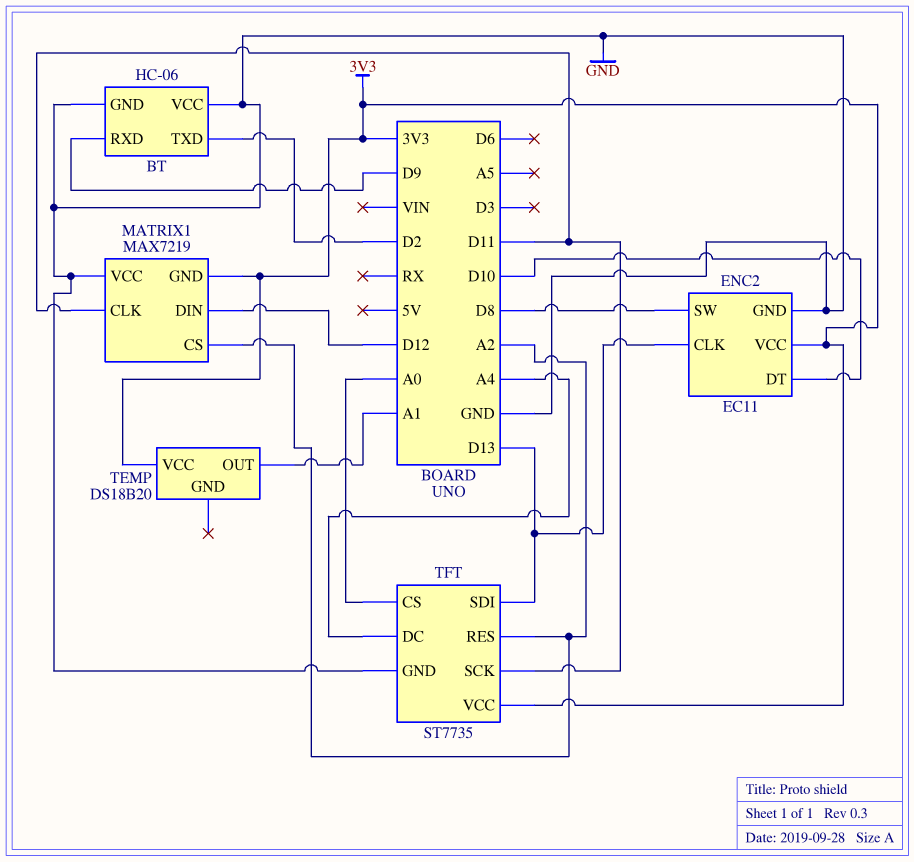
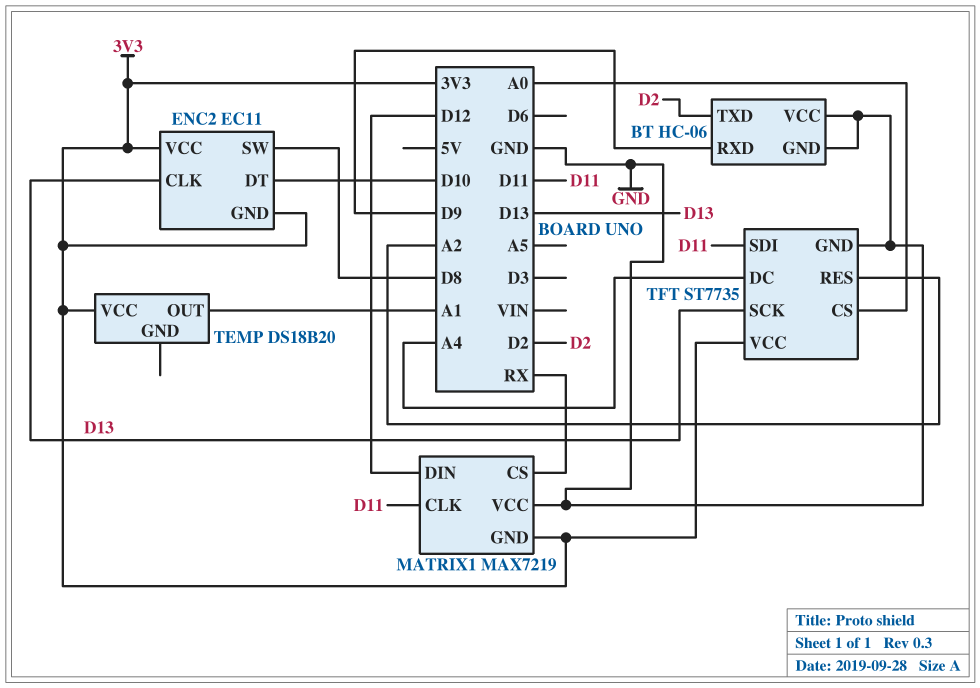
ENC2 pin GND: GND -> 3V3
MATRIX1 pin CS: A2 -> RX
TFT pin SCK: D11 -> D13
TFT pin SDI: D13 -> D11

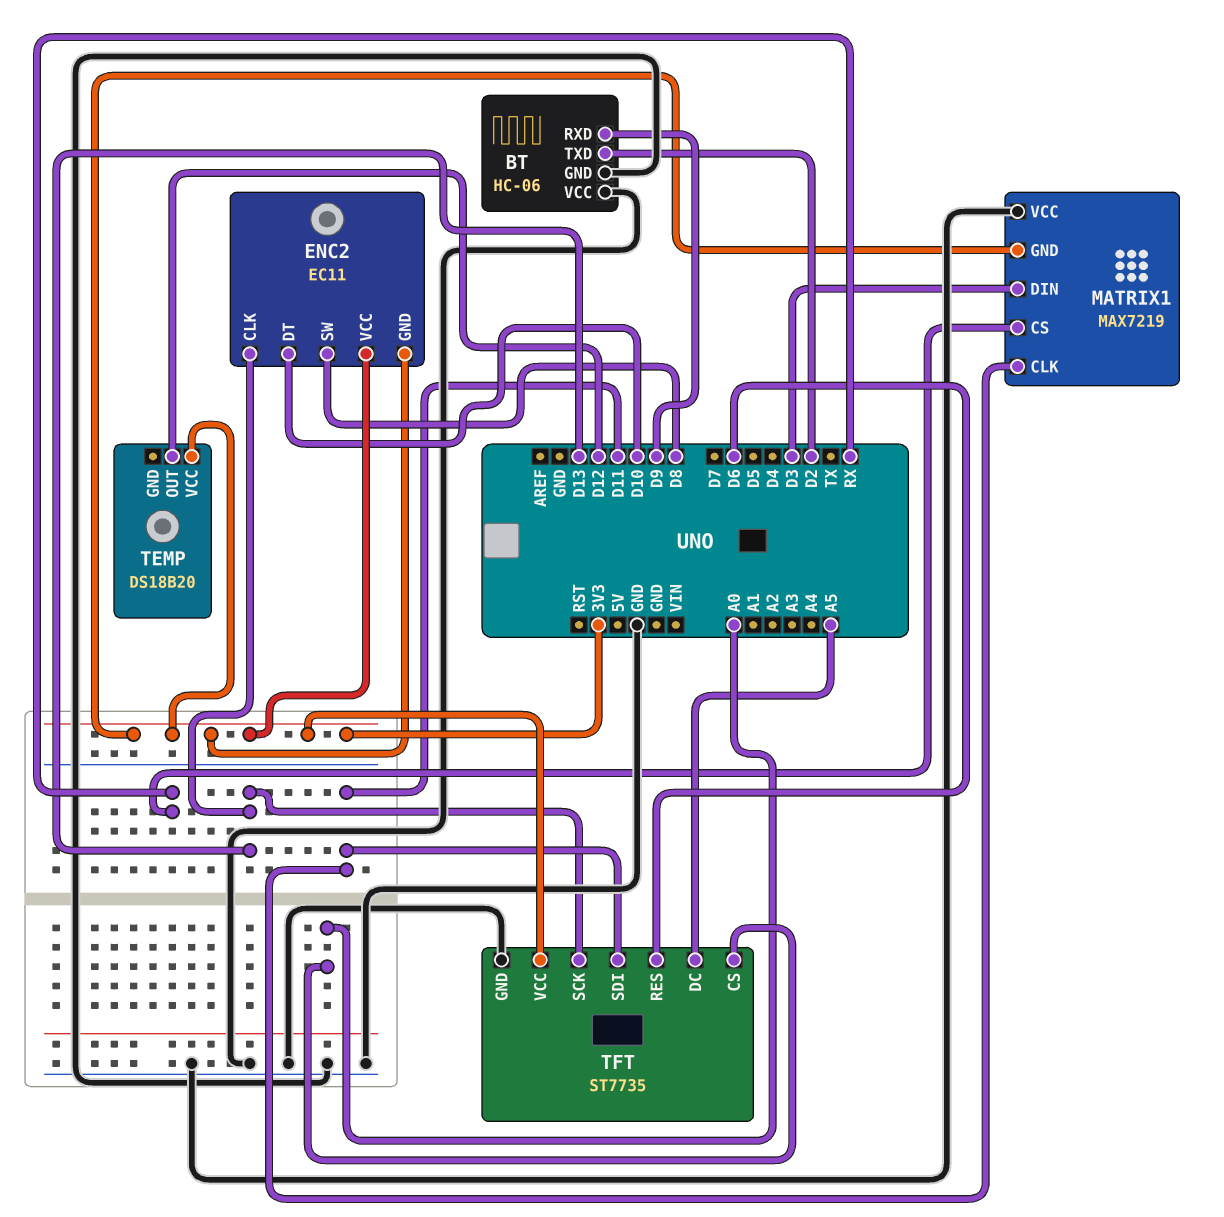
MATRIX1 pin DIN: D12 -> D3
TEMP pin OUT: A1 -> D12
TFT pin DC: A4 -> A5
TFT pin RES: A2 -> D6

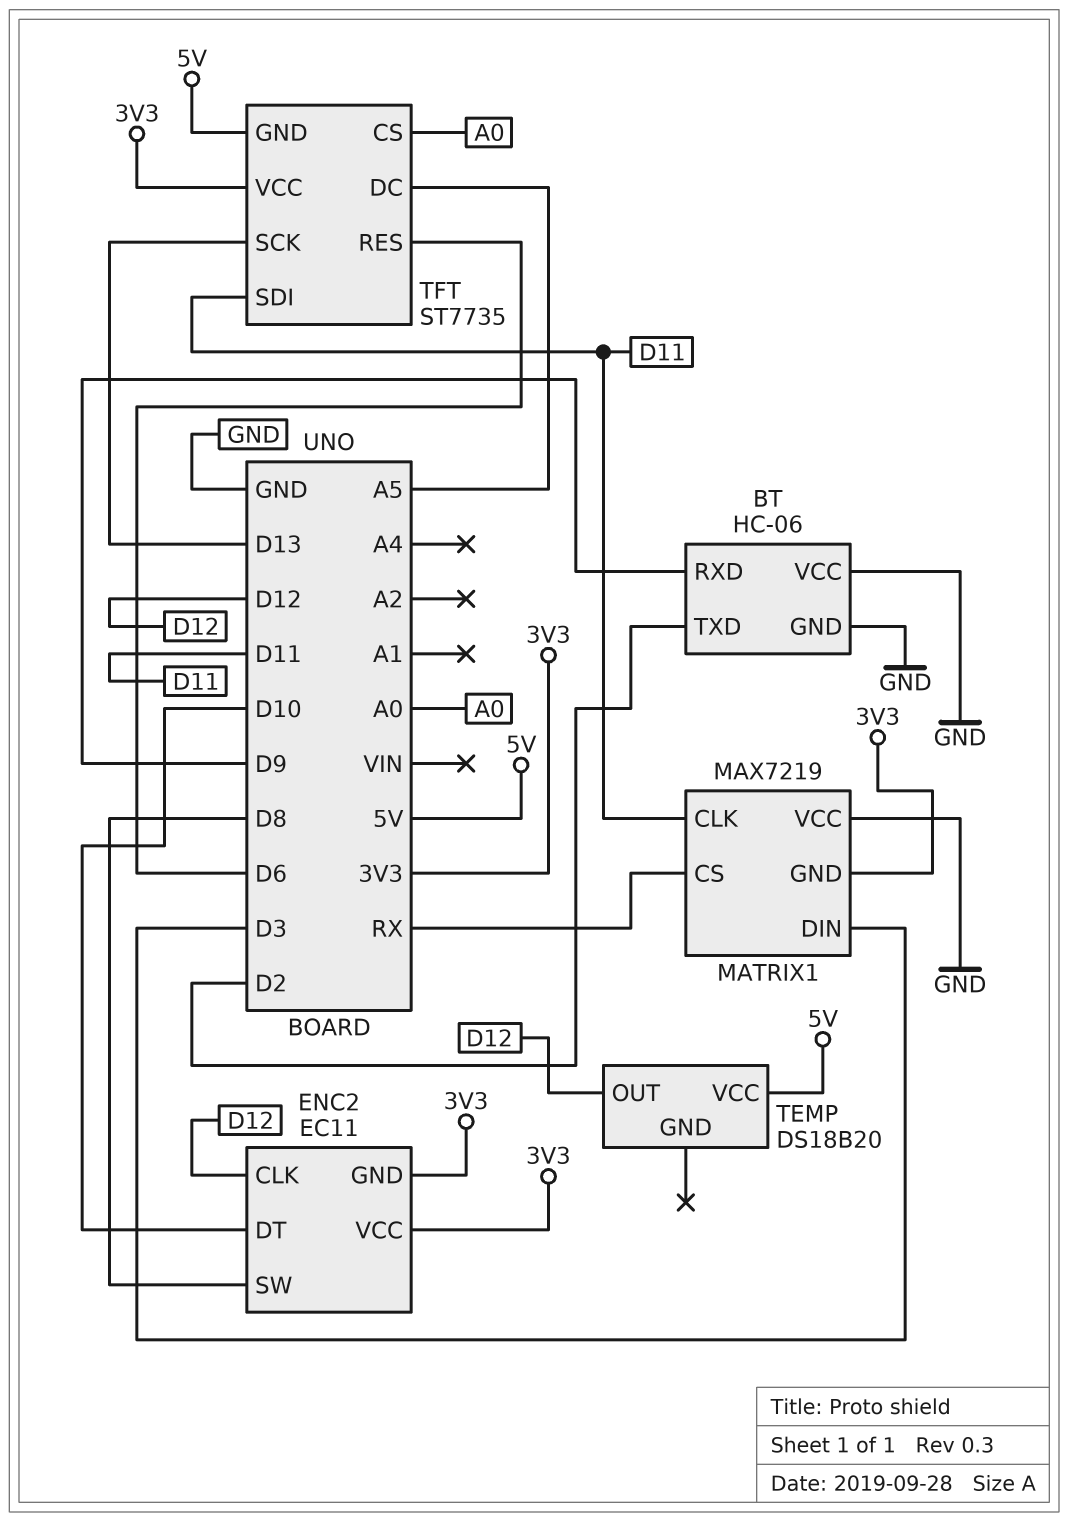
ENC2 pin CLK: D13 -> D12
TEMP pin VCC: 3V3 -> 5V
TFT pin GND: GND -> 5V

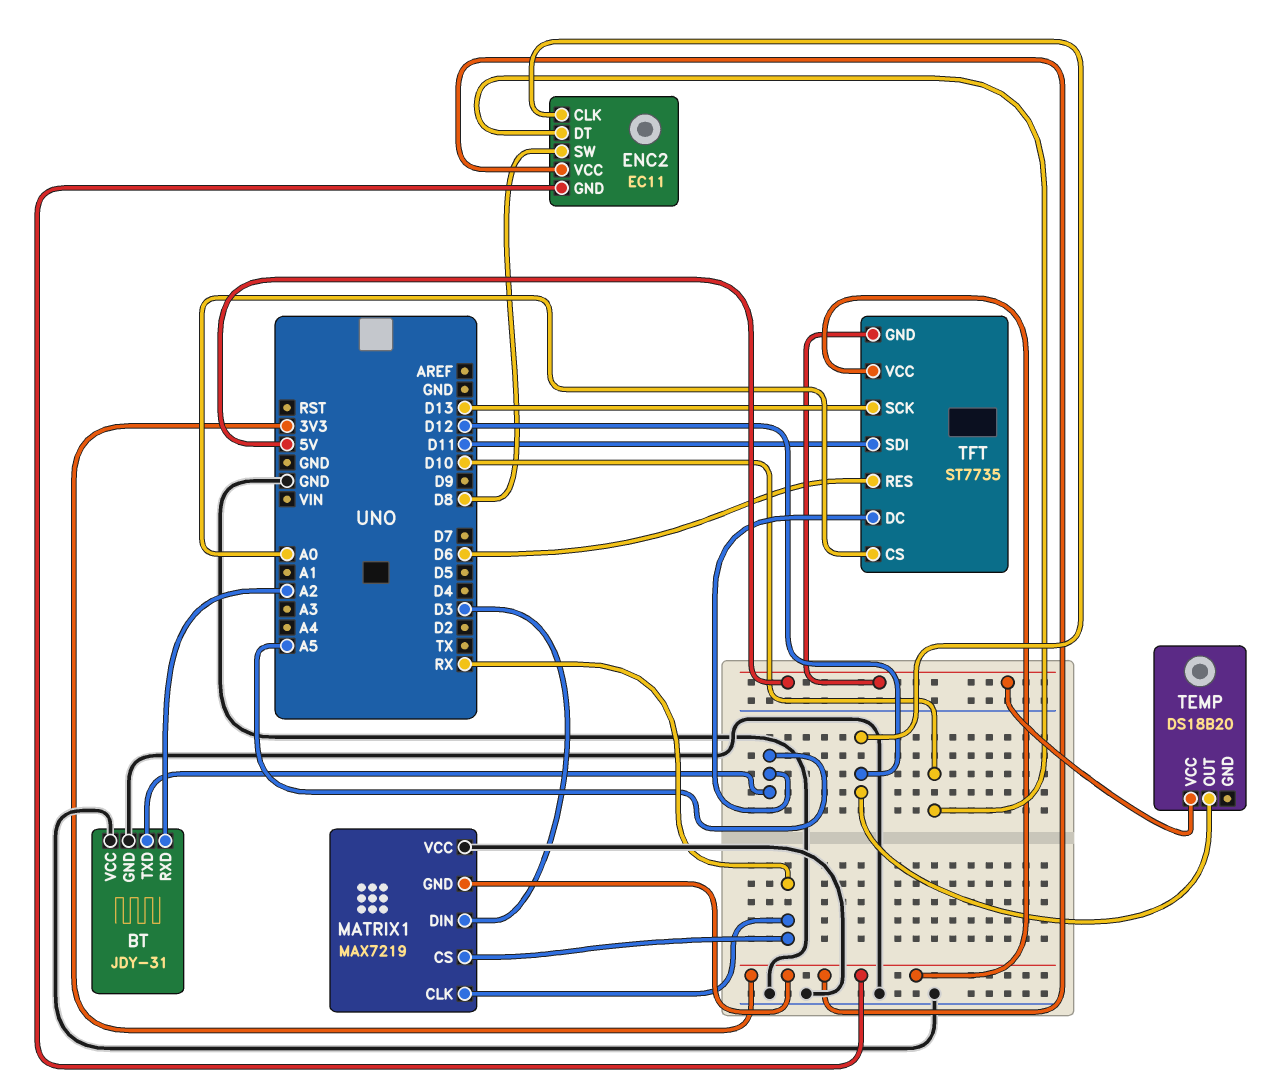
BT: HC-06 -> JDY-31
BT pin RXD: D9 -> A2
BT pin TXD: D2 -> A5
MATRIX1 pin CLK: D11 -> RX

